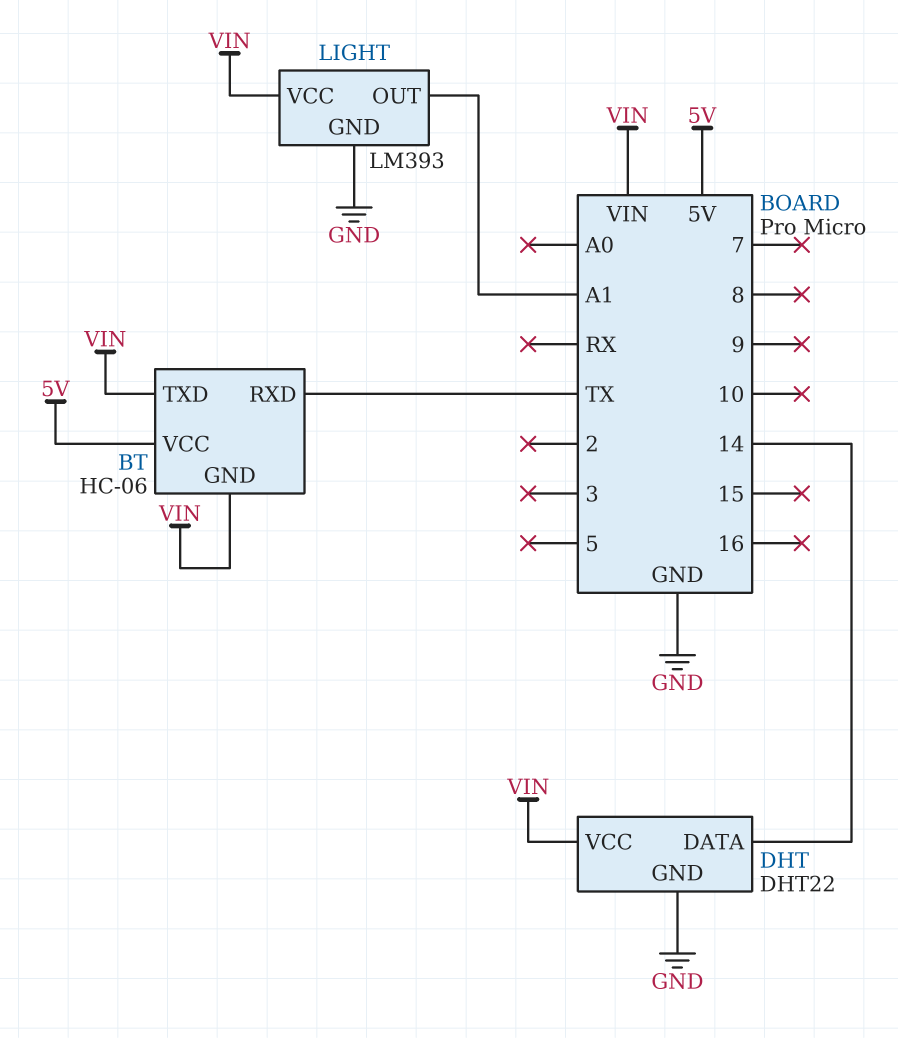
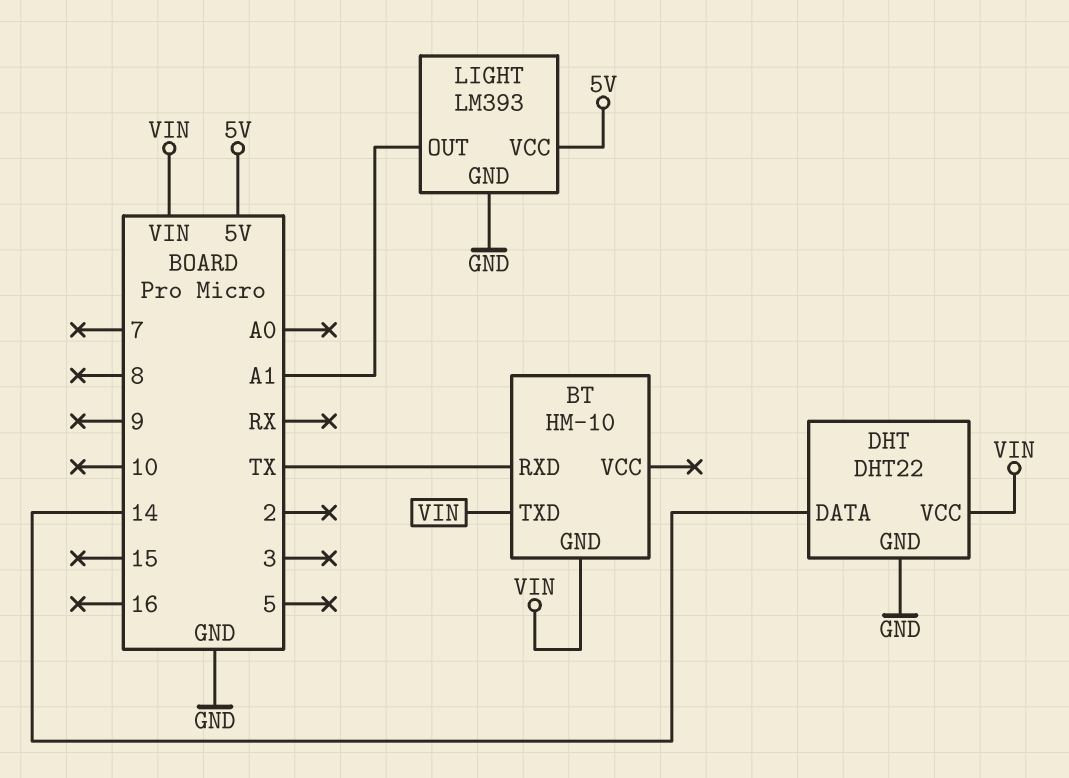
BT: HC-06 -> HM-10
BT pin VCC: 5V -> none
LIGHT pin VCC: VIN -> 5V

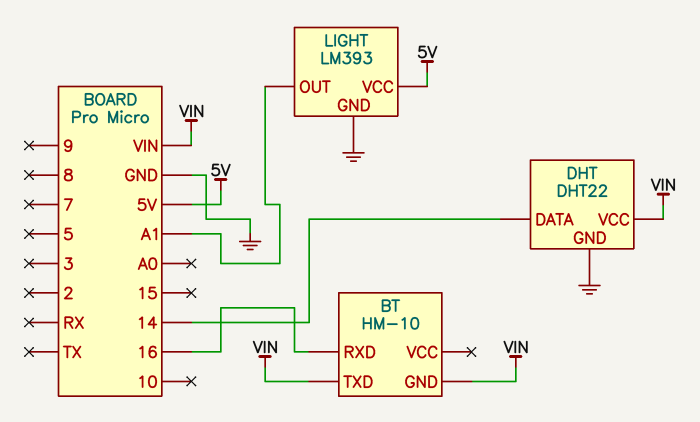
BT pin RXD: TX -> 16

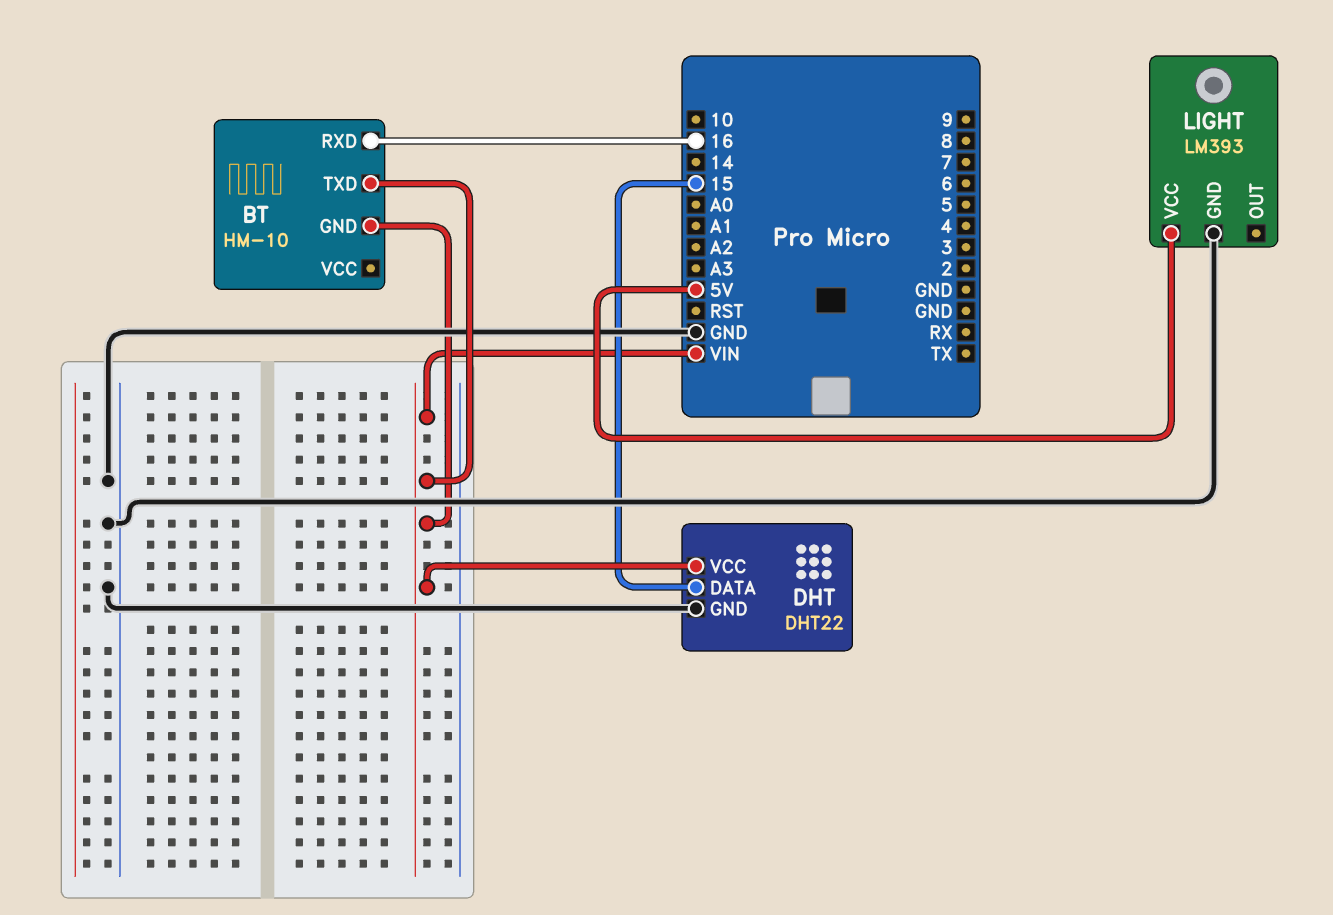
DHT pin DATA: 14 -> 15
LIGHT pin OUT: A1 -> none

